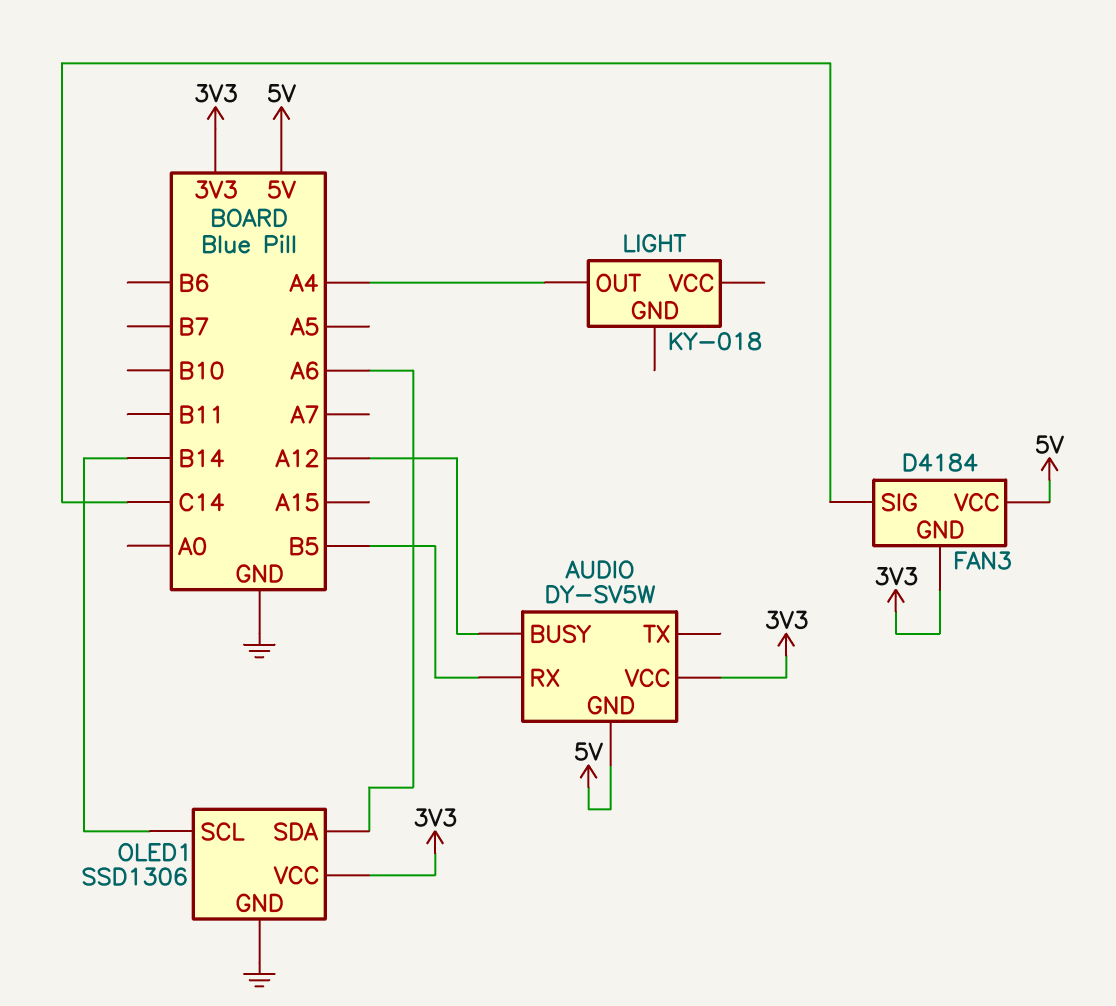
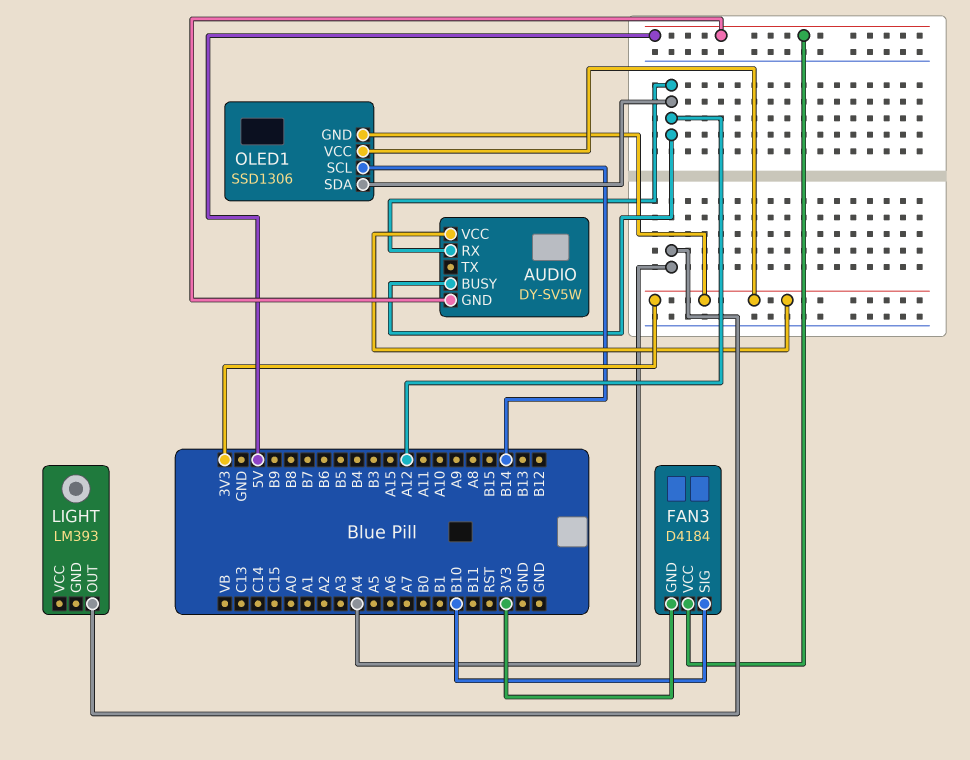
AUDIO pin RX: B5 -> A12
FAN3 pin SIG: C14 -> B10
LIGHT: KY-018 -> LM393
OLED1 pin GND: GND -> 3V3
OLED1 pin SDA: A6 -> A12

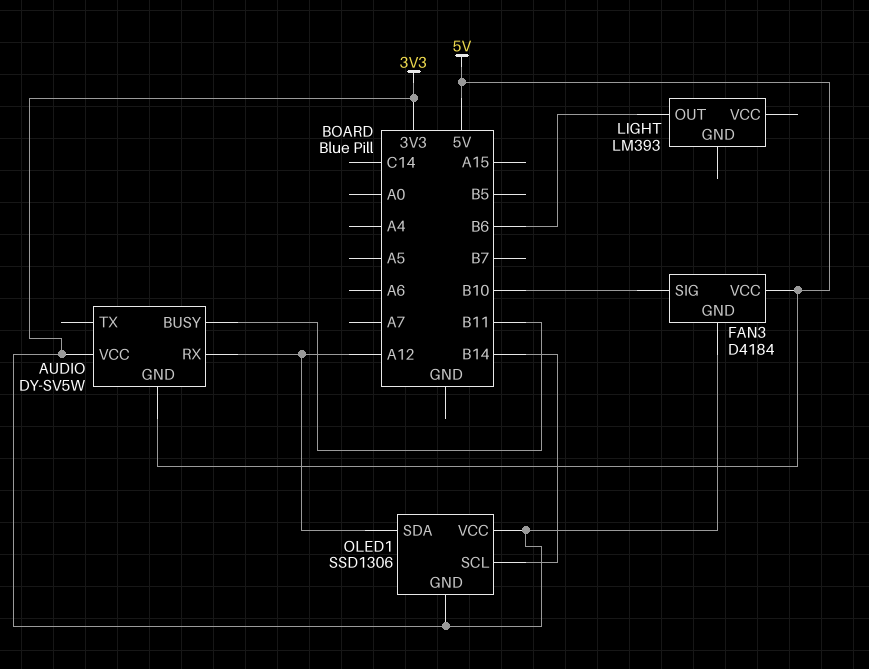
AUDIO pin BUSY: A12 -> B11
LIGHT pin OUT: A4 -> B6

